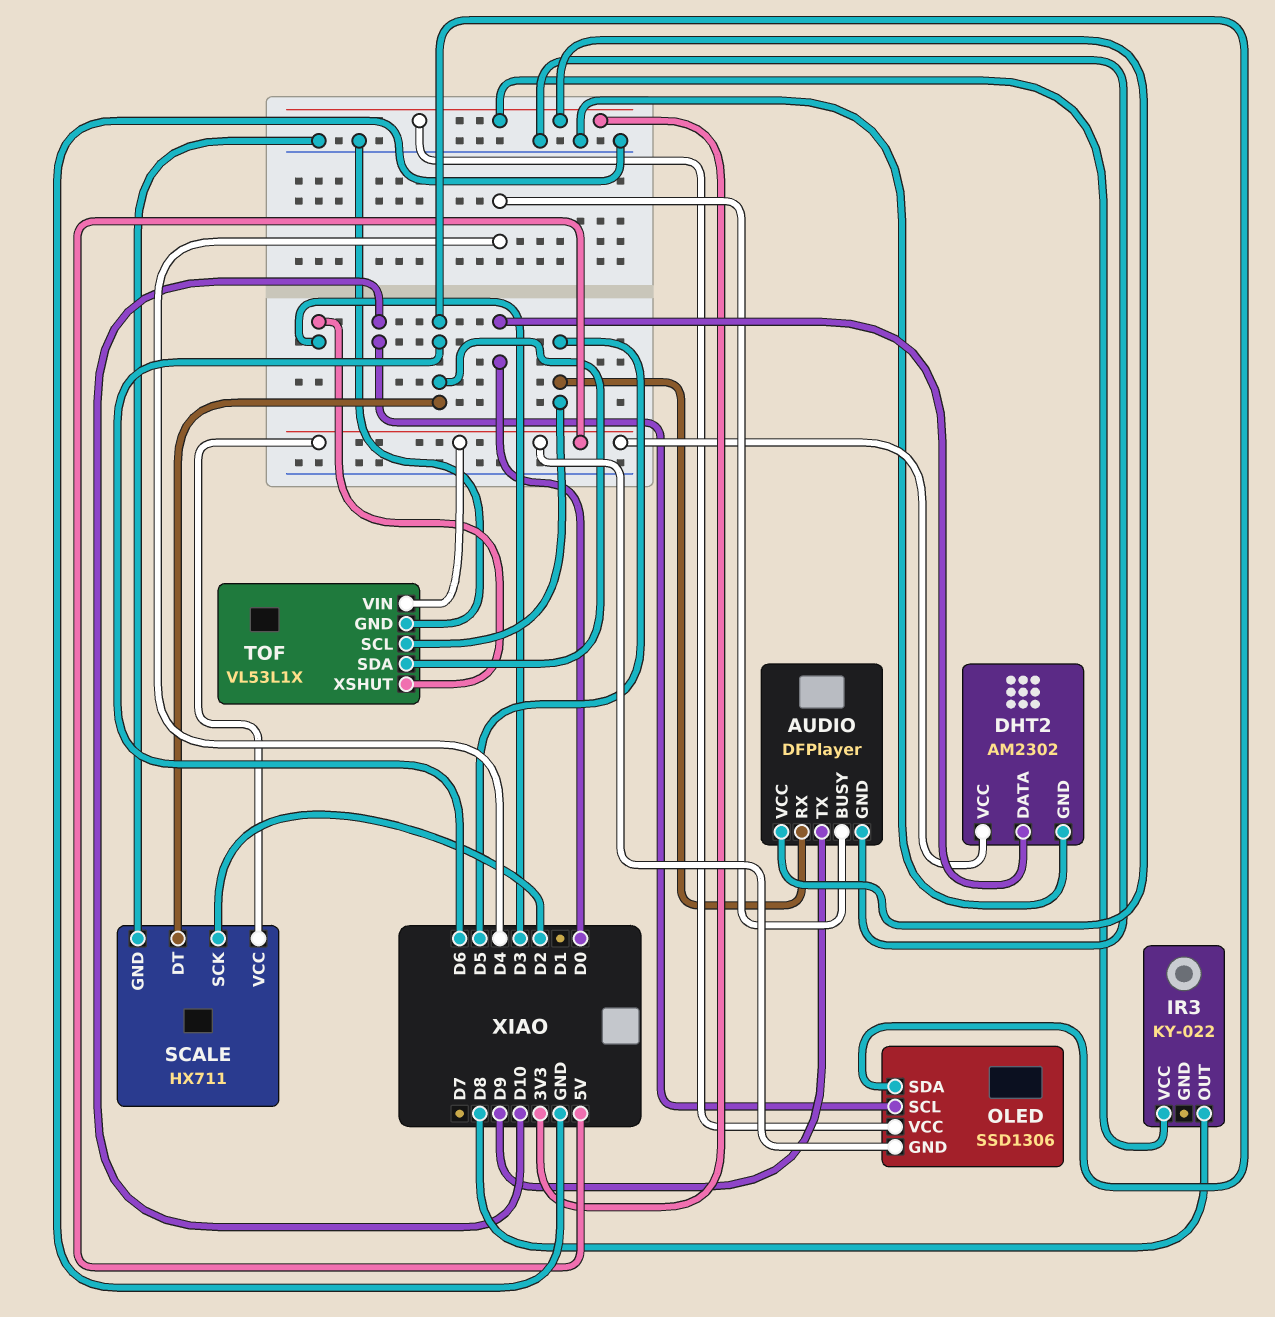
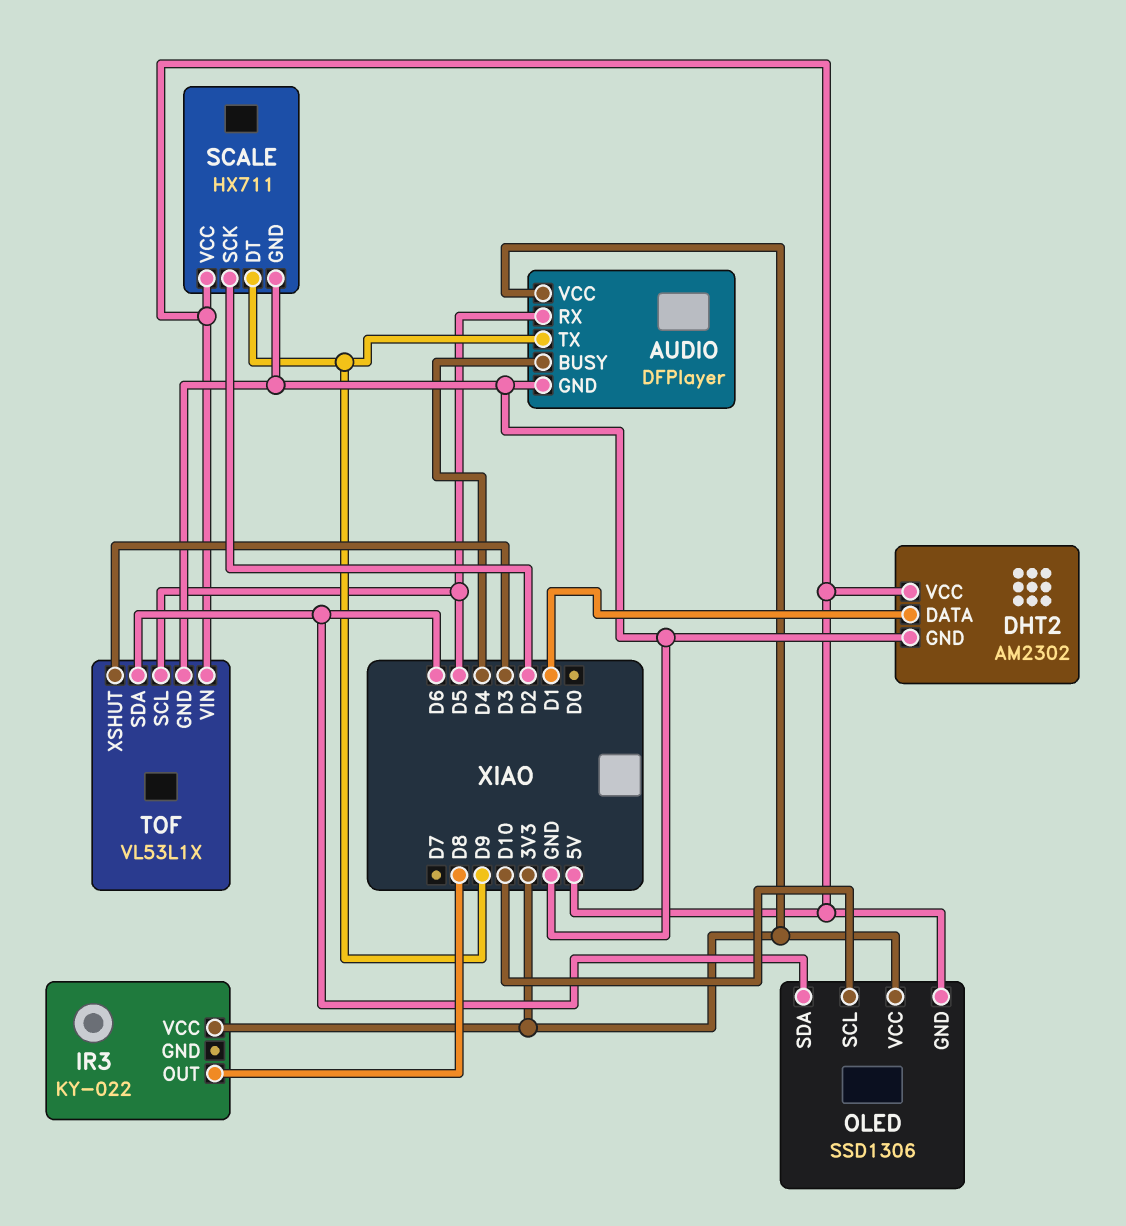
DHT2 pin DATA: D0 -> D1
SCALE pin DT: D6 -> D9

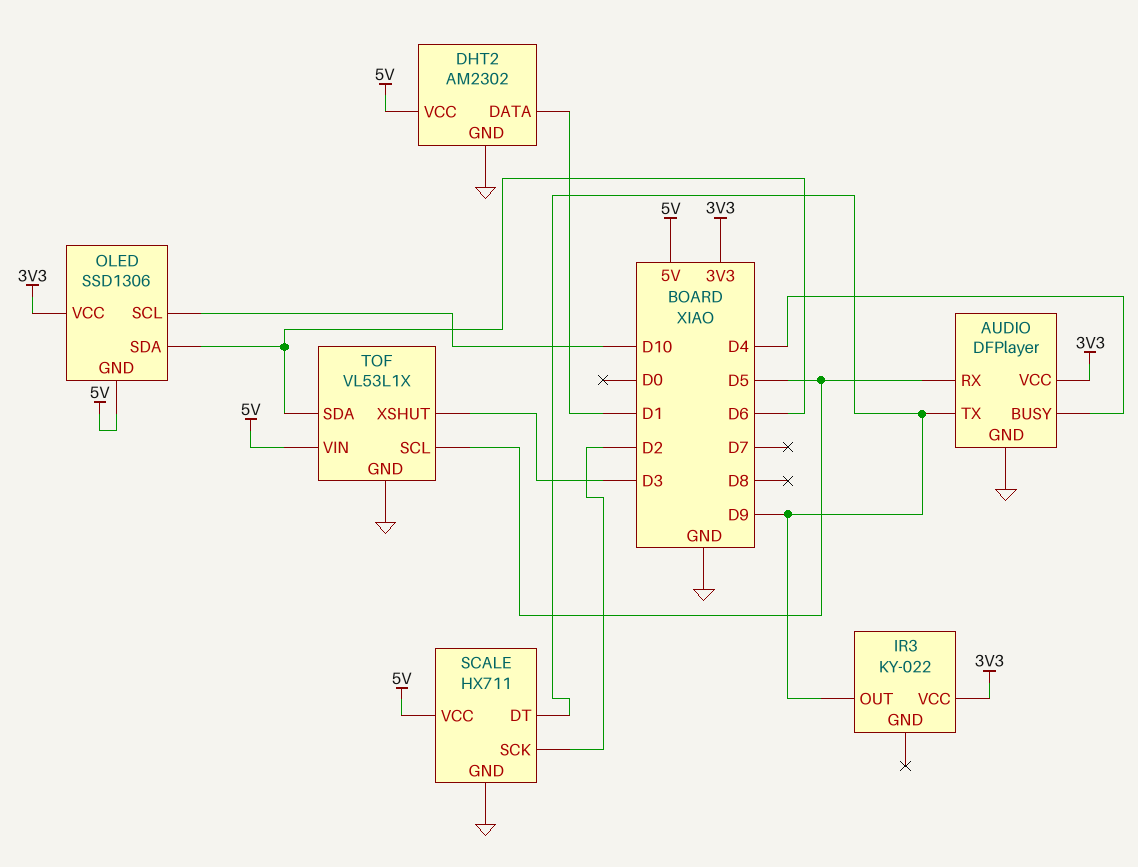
IR3 pin OUT: D8 -> D9

